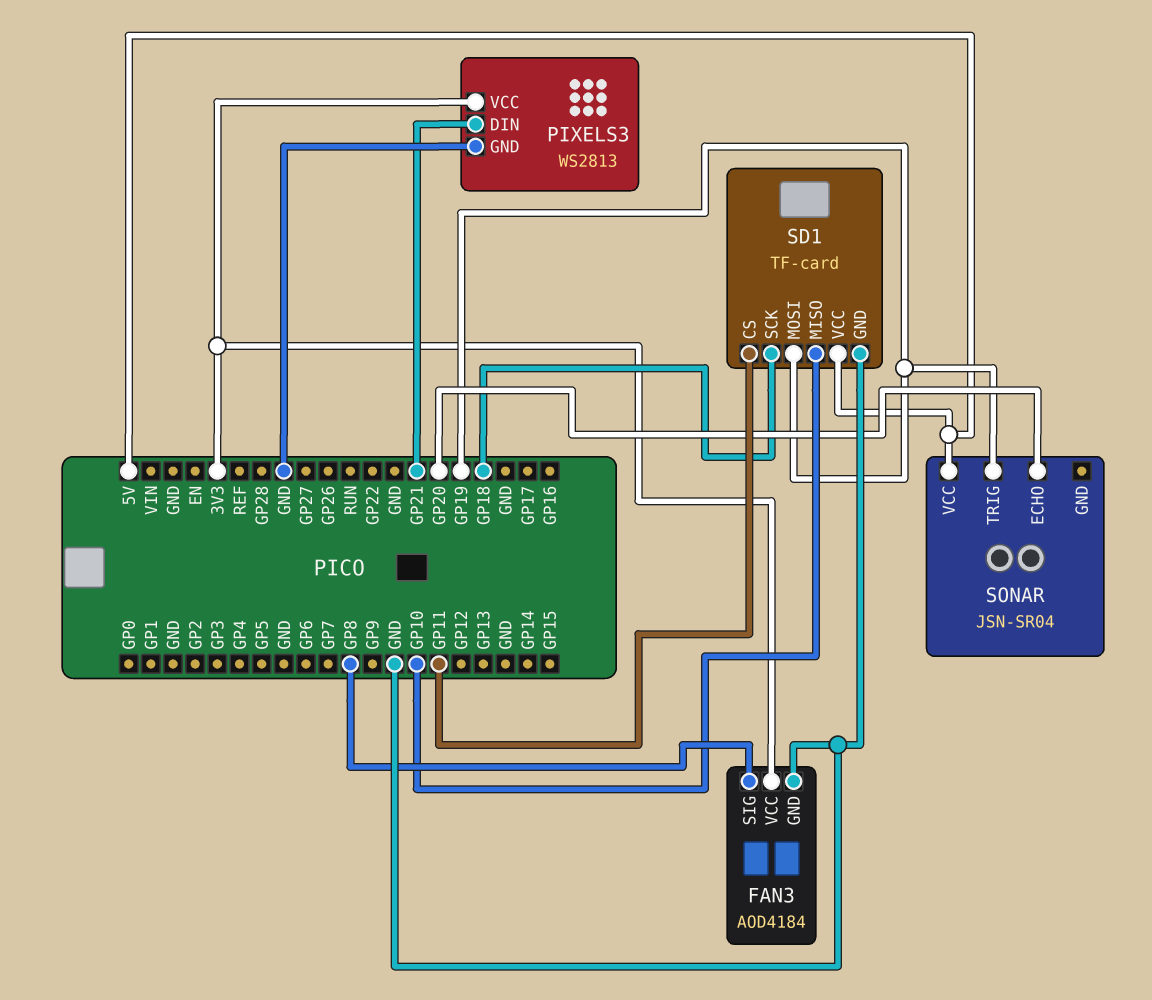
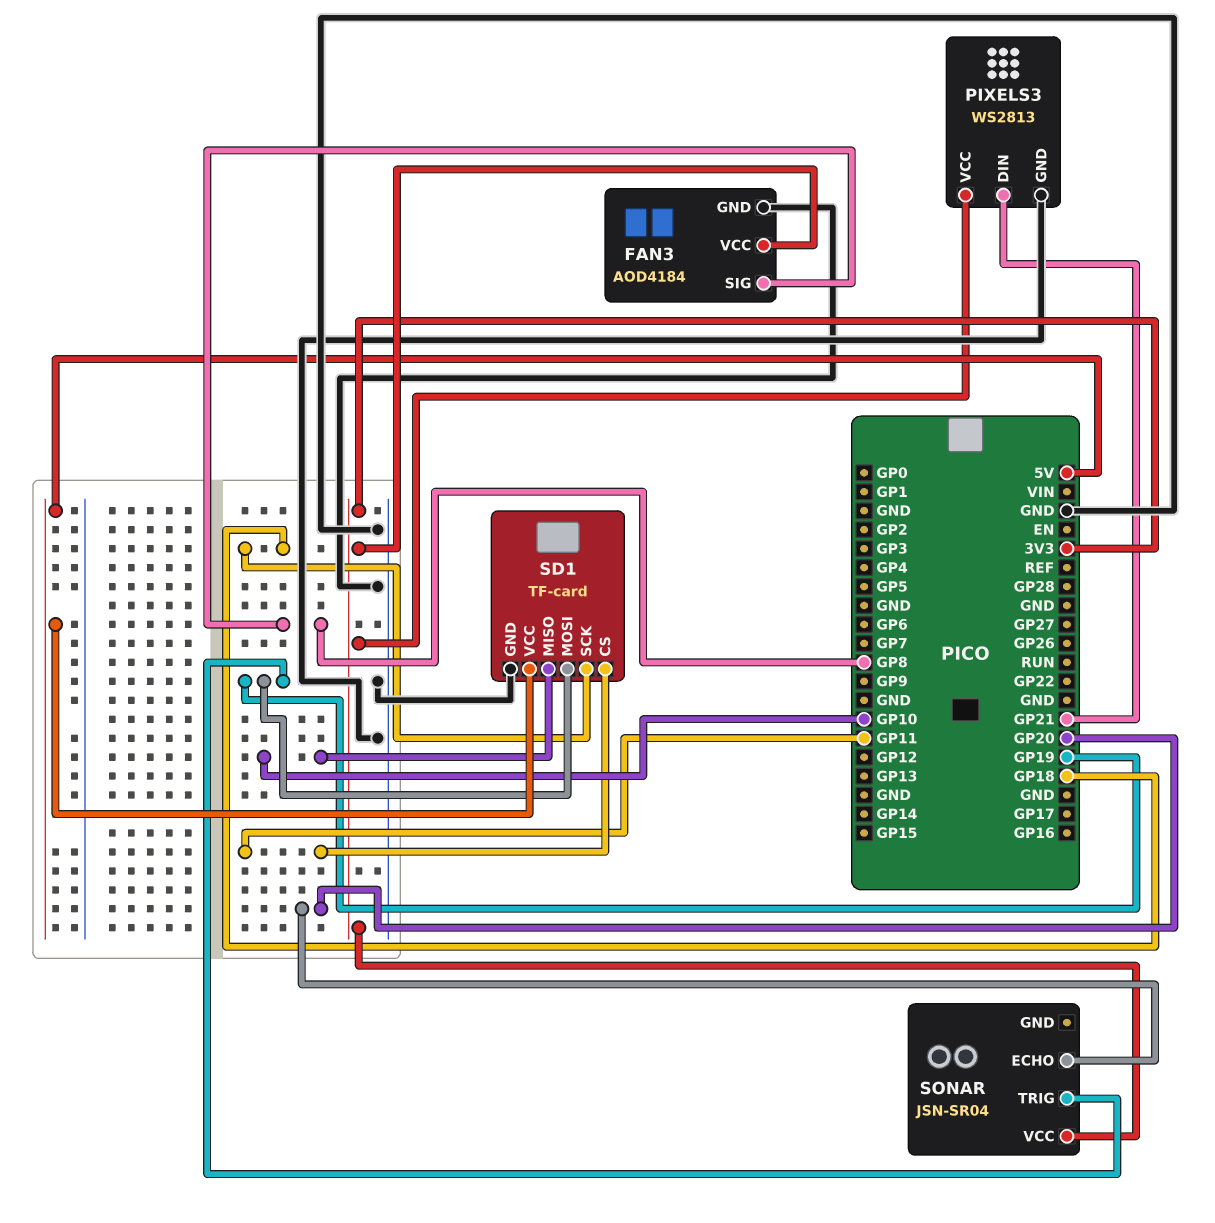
SONAR pin VCC: 5V -> 3V3

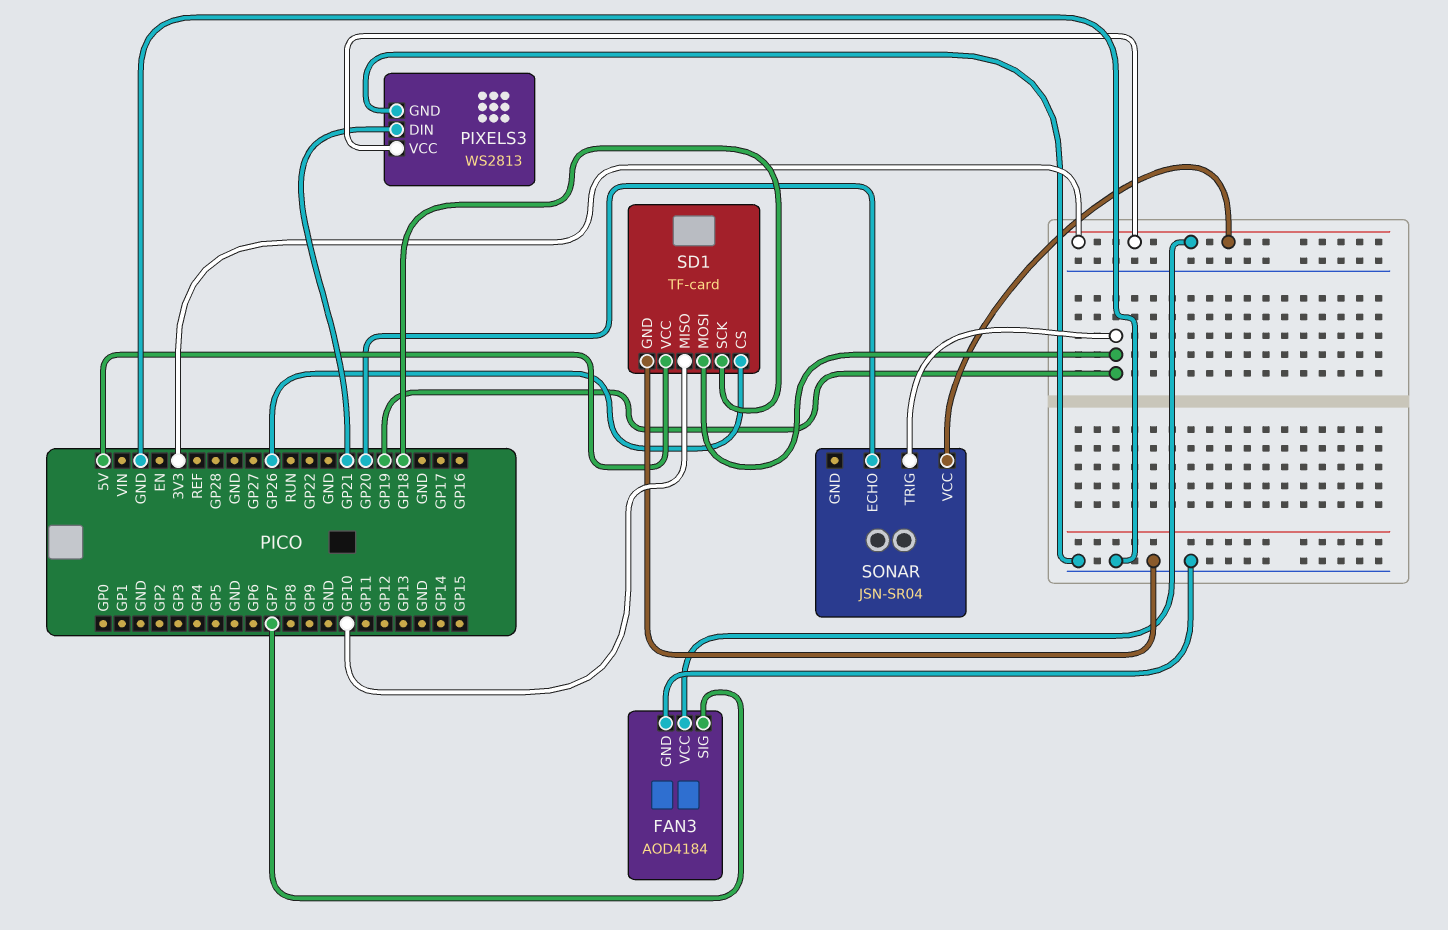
FAN3 pin SIG: GP8 -> GP7
SD1 pin CS: GP11 -> GP26

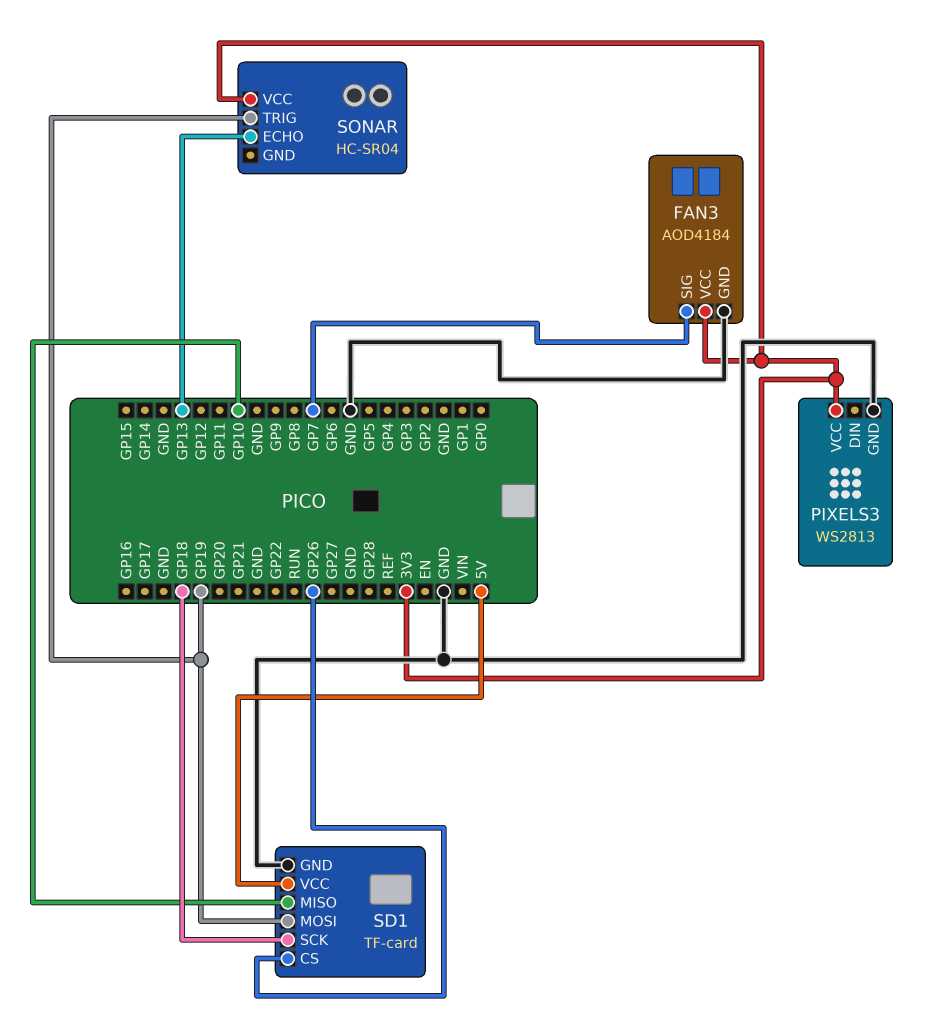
PIXELS3 pin DIN: GP21 -> none
SONAR: JSN-SR04 -> HC-SR04
SONAR pin ECHO: GP20 -> GP13

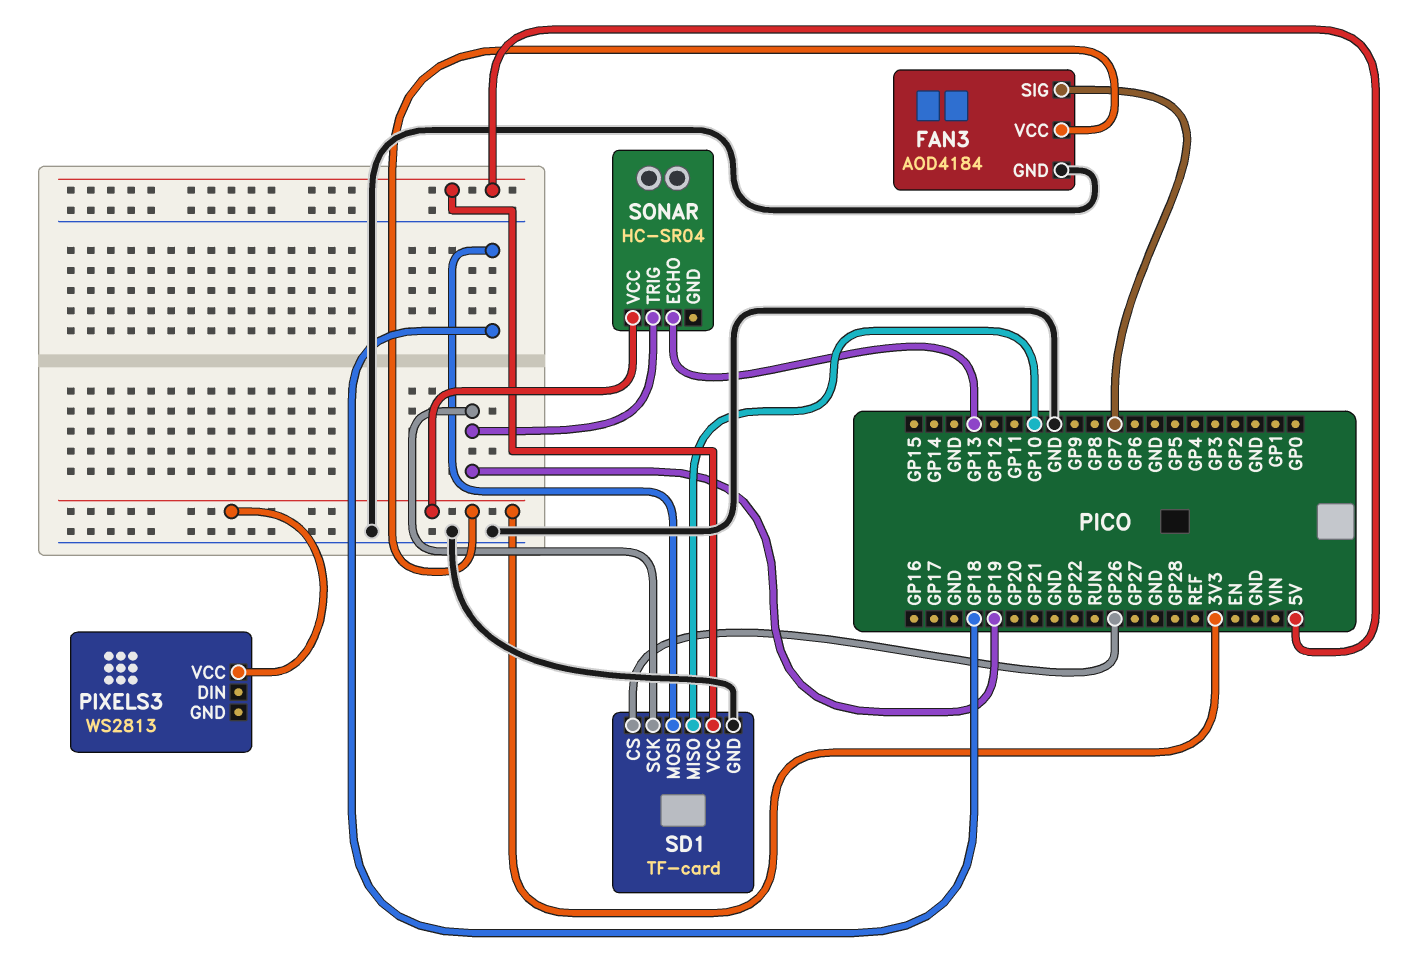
PIXELS3 pin GND: GND -> none
SD1 pin MOSI: GP19 -> GP18
SD1 pin SCK: GP18 -> GP19

